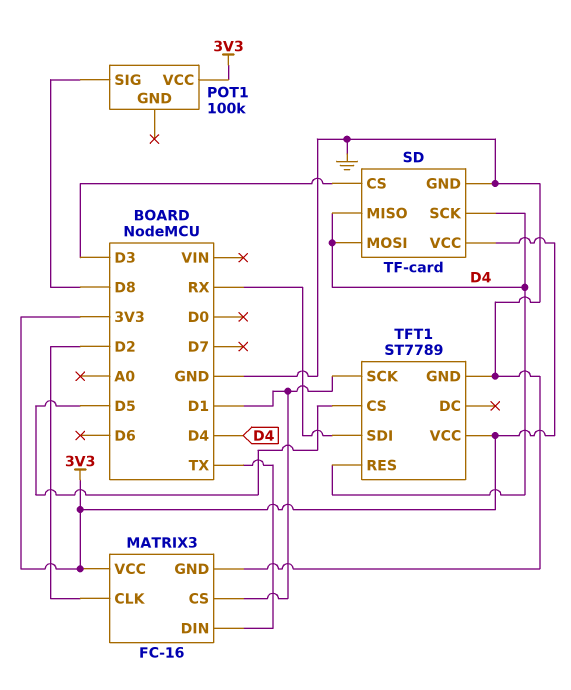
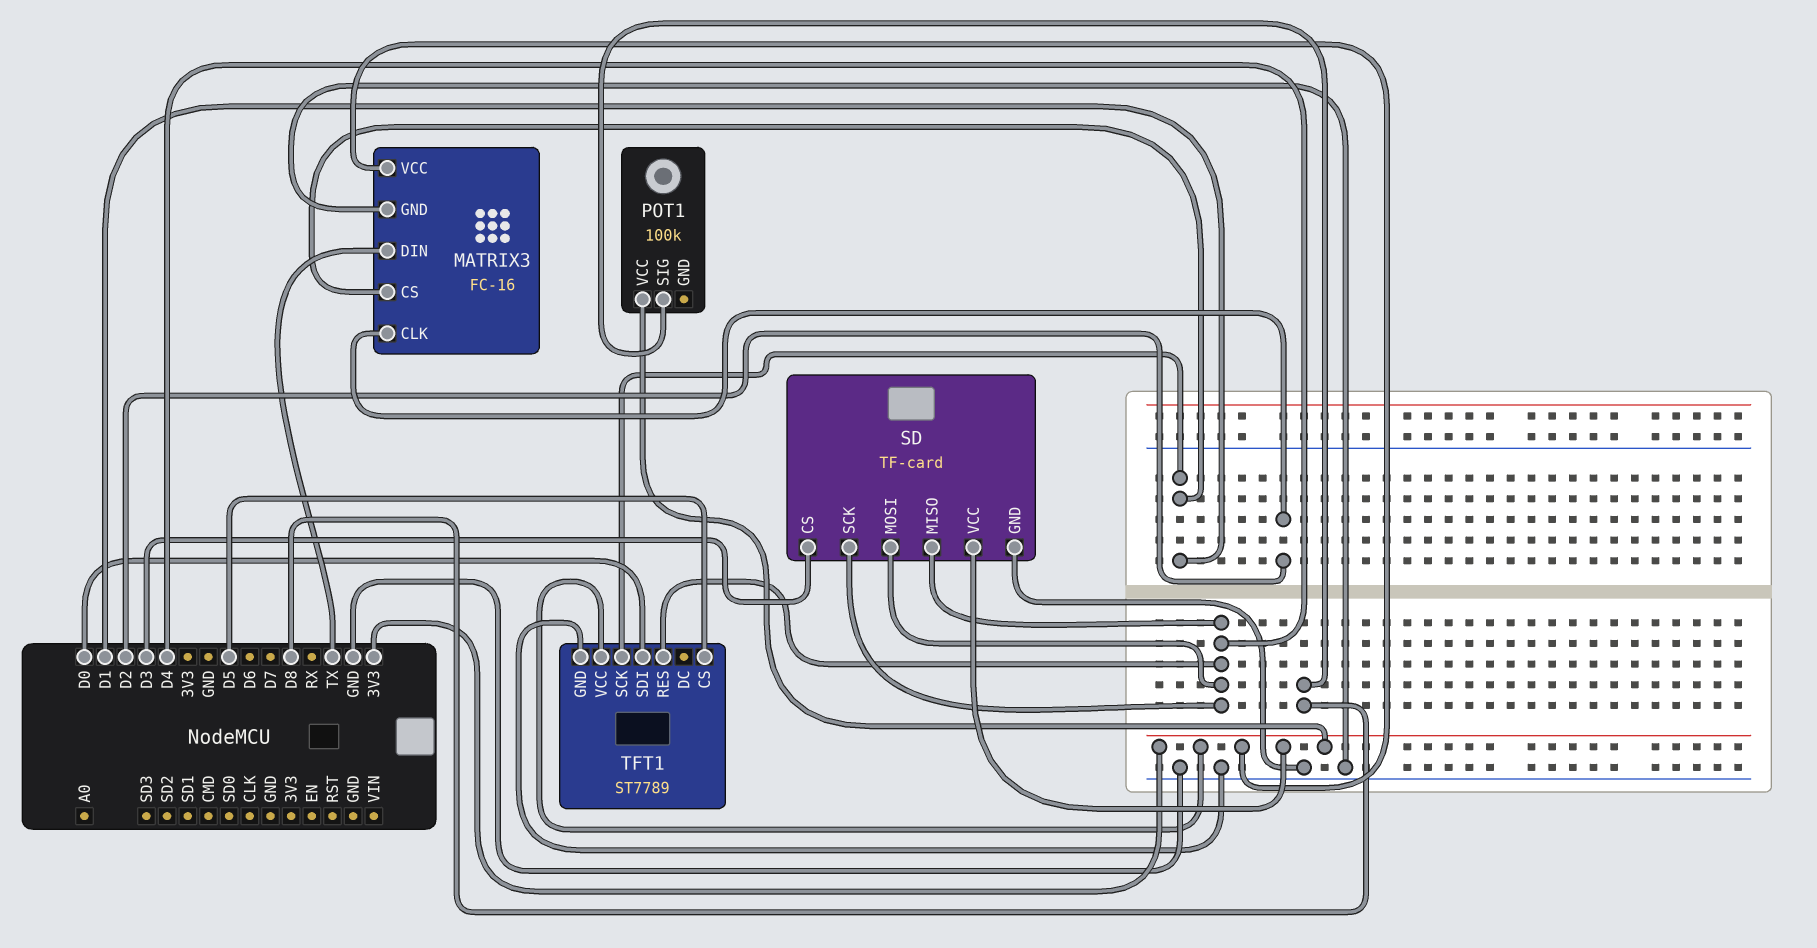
TFT1 pin SDI: RX -> D0

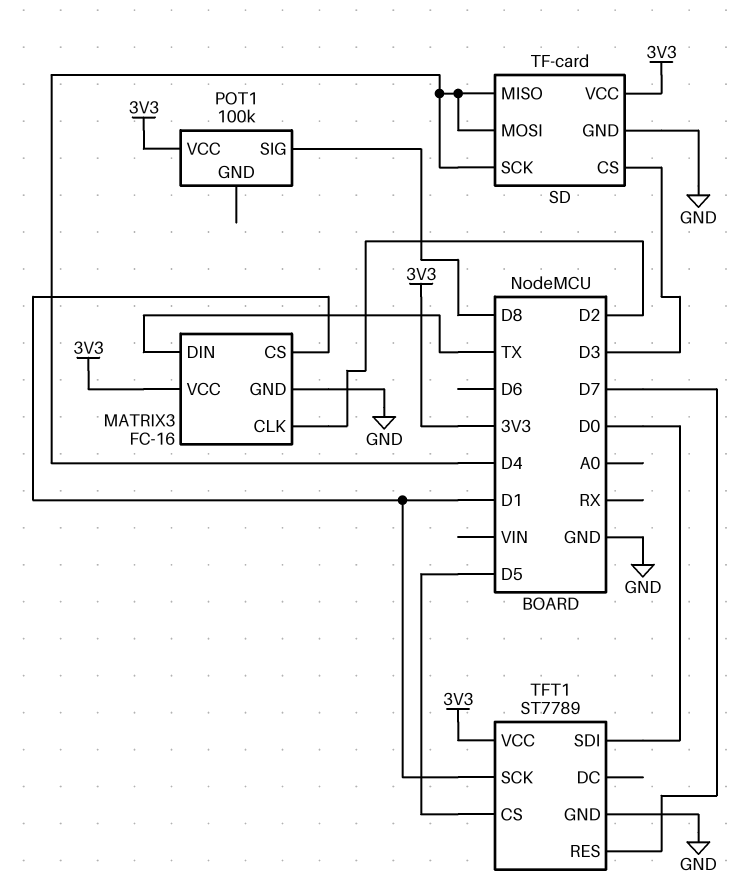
TFT1 pin RES: D4 -> D7

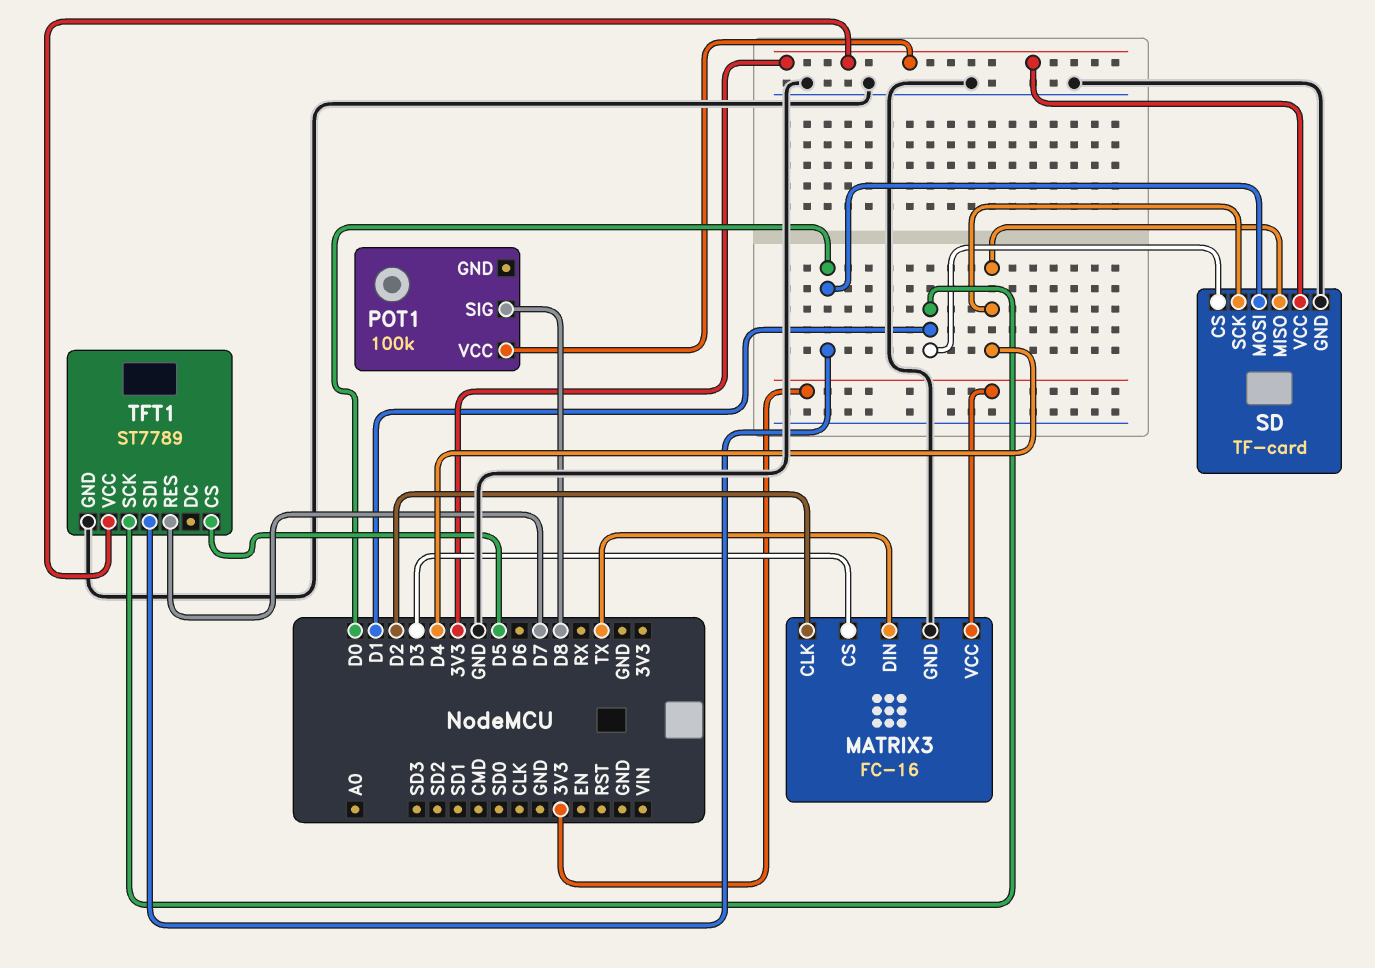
MATRIX3 pin CS: D1 -> D3
SD pin CS: D3 -> D1
SD pin MOSI: D4 -> D0

